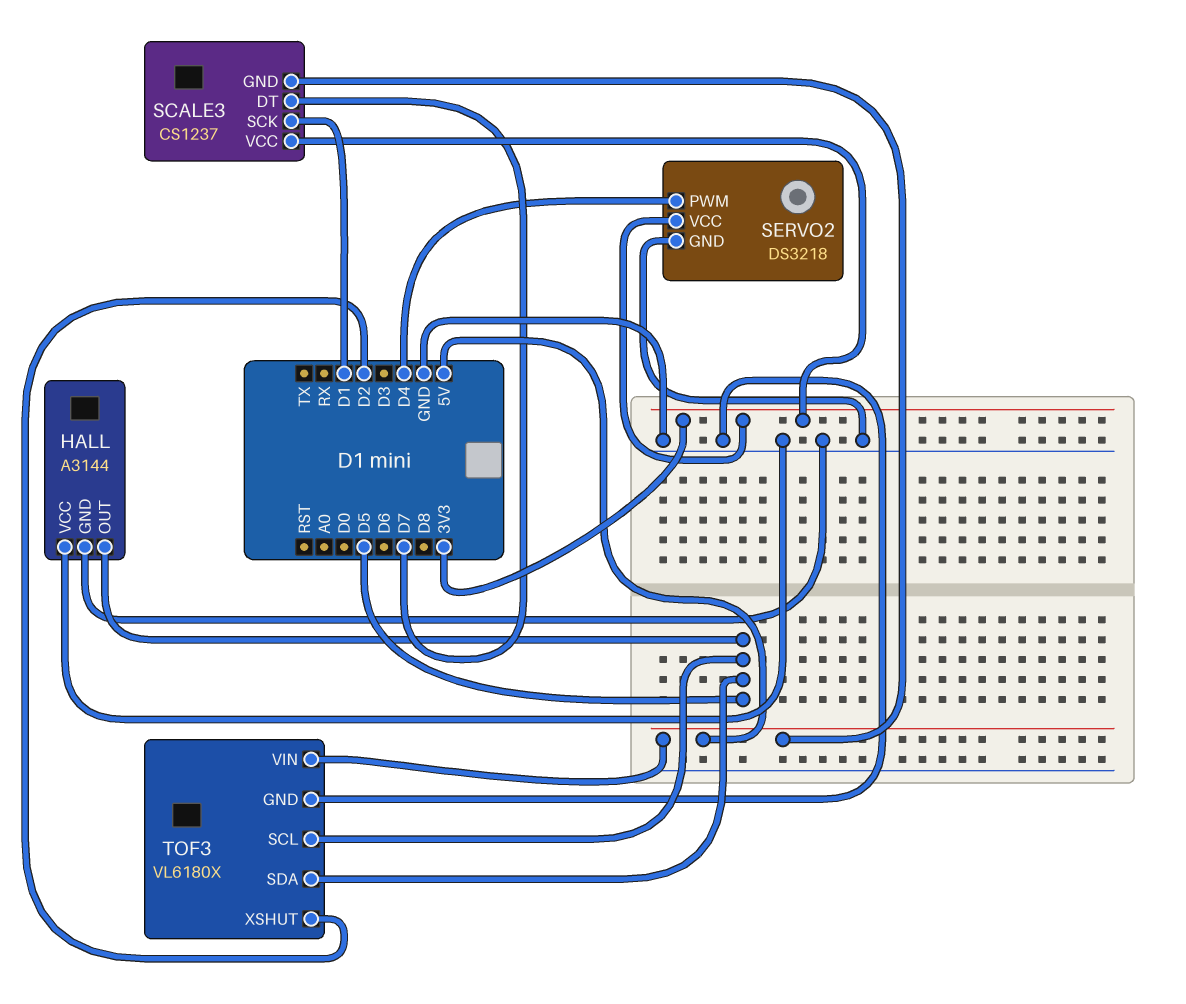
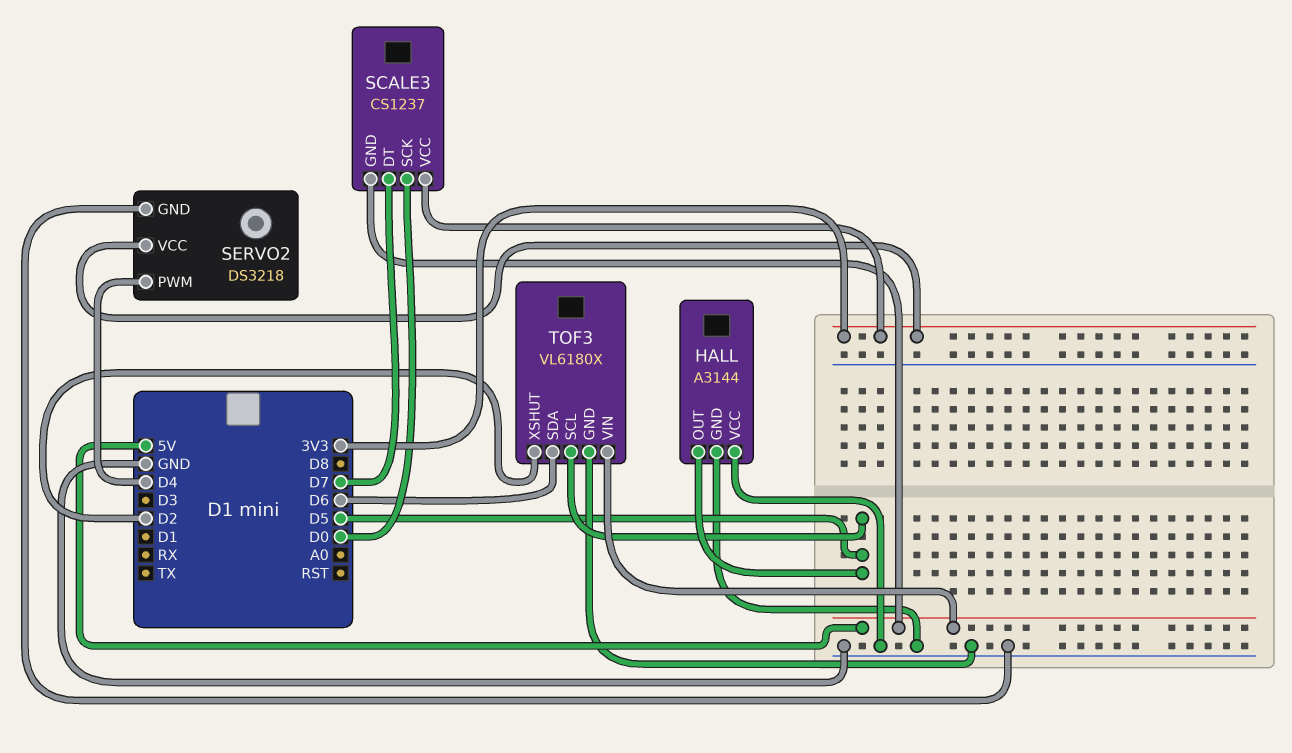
SCALE3 pin SCK: D1 -> D0
TOF3 pin SDA: D5 -> D6

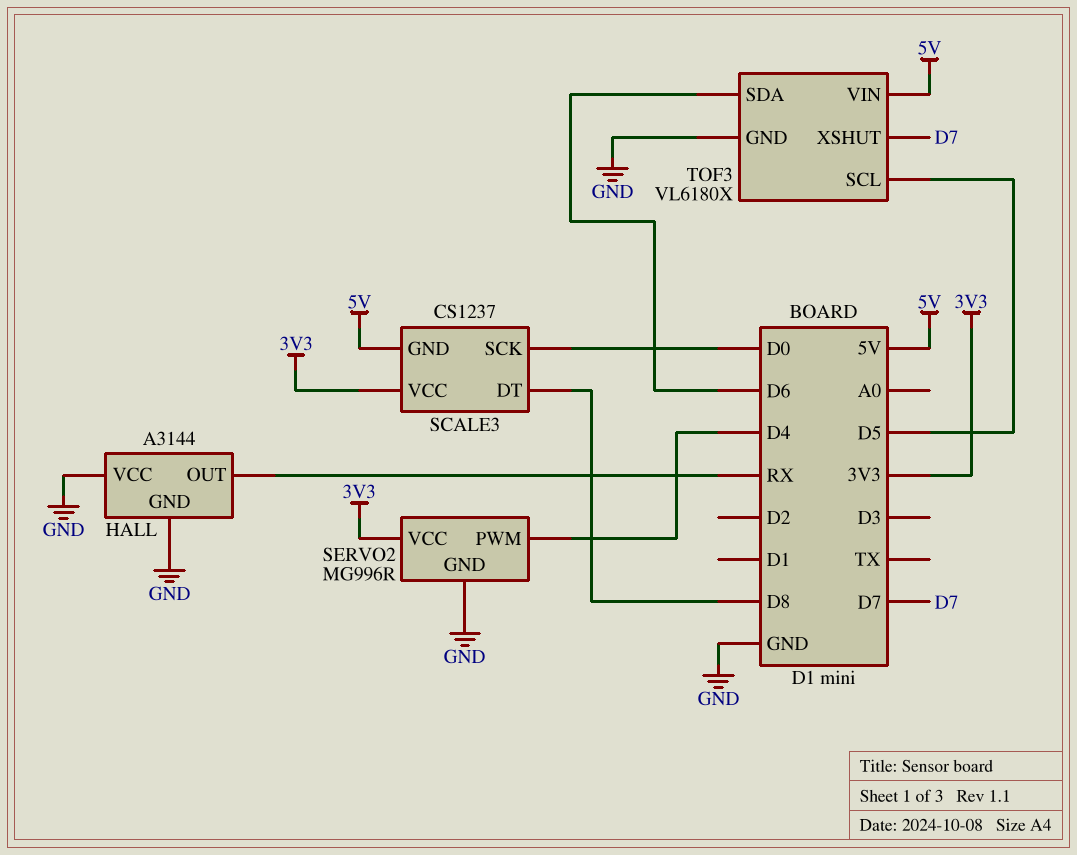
HALL pin OUT: D5 -> RX
SCALE3 pin DT: D7 -> D8
SERVO2: DS3218 -> MG996R
TOF3 pin XSHUT: D2 -> D7

